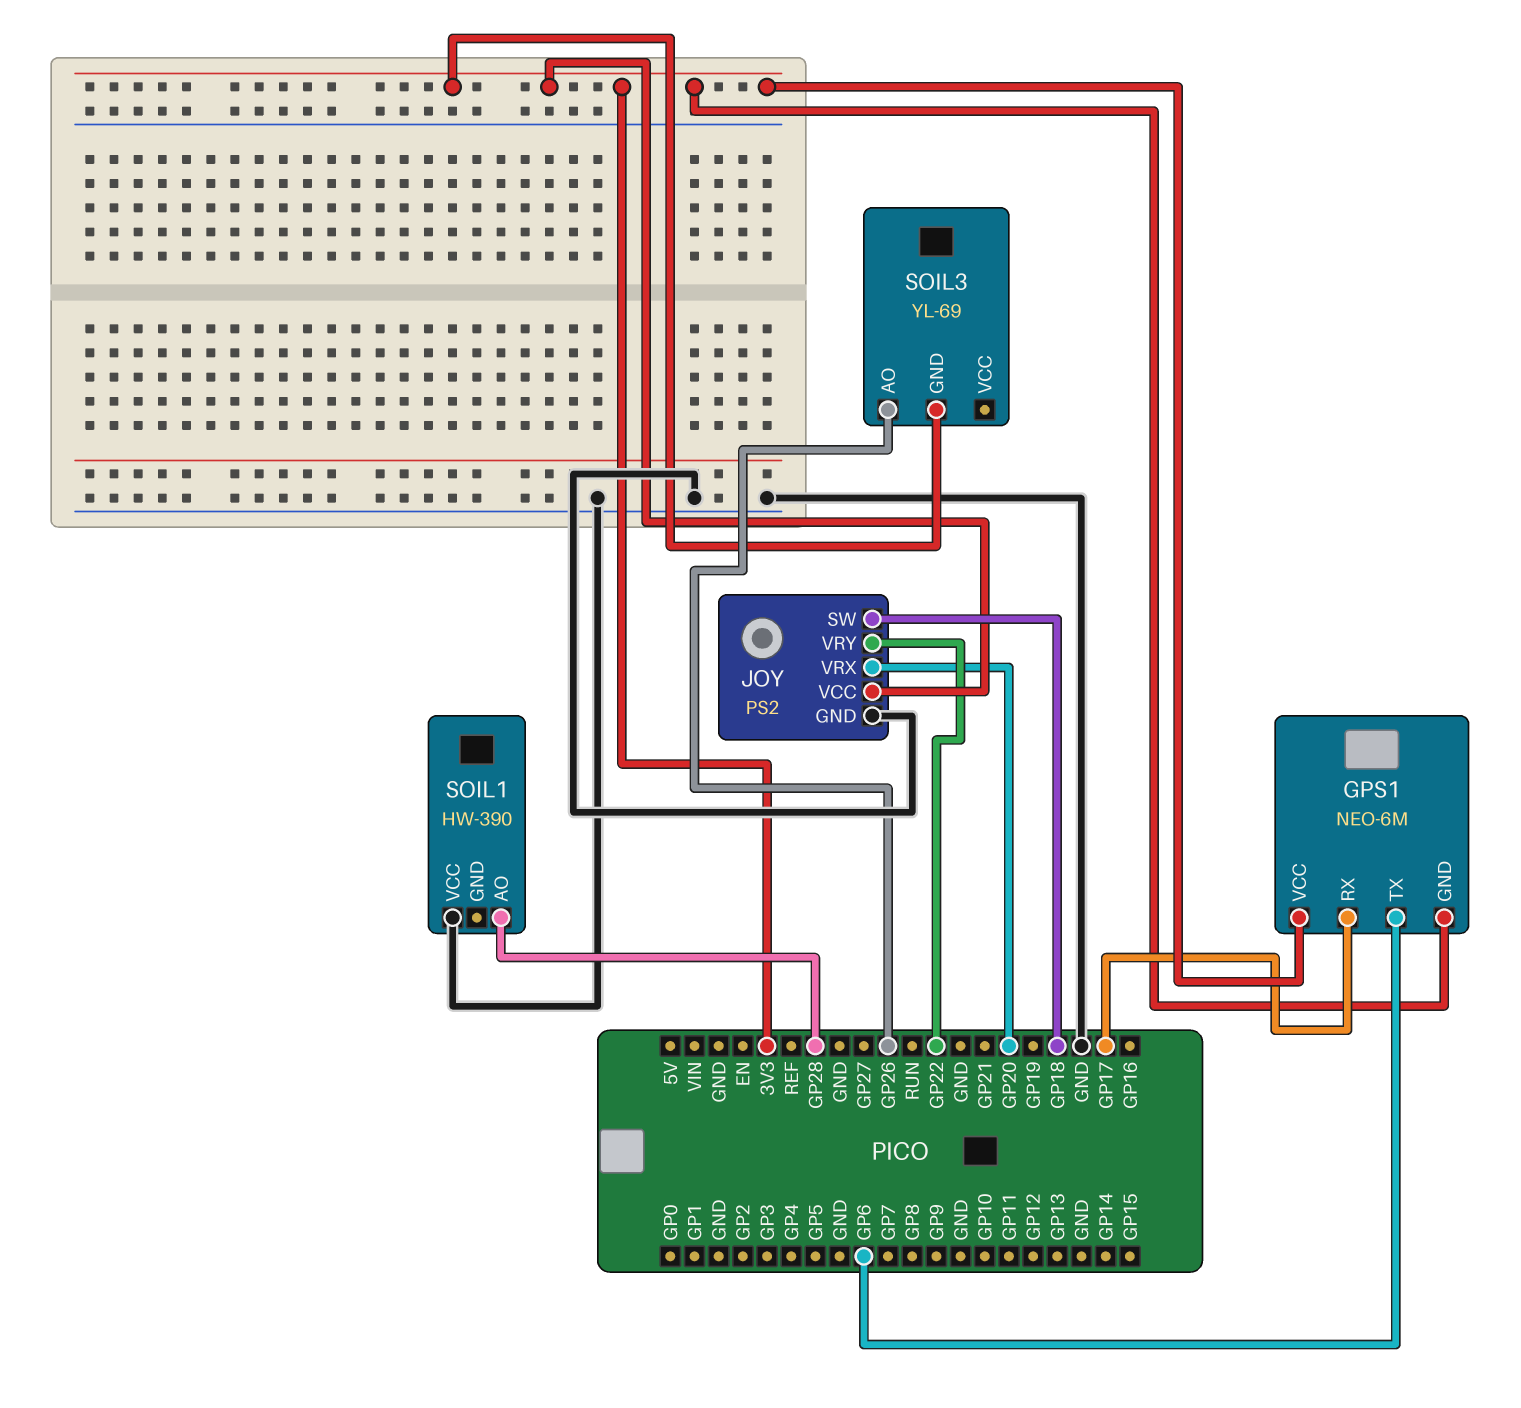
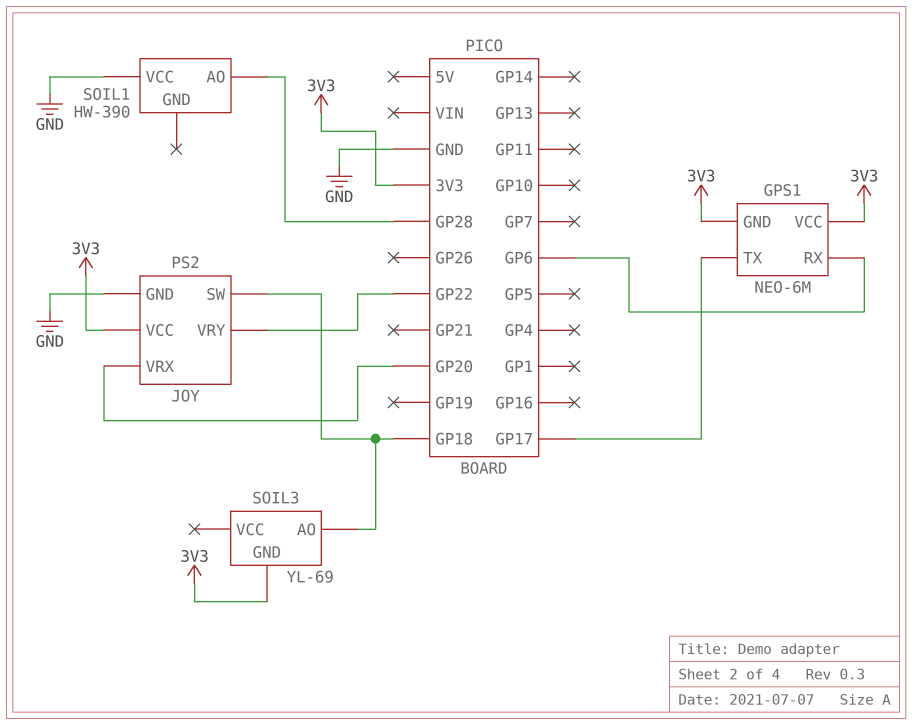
GPS1 pin RX: GP17 -> GP6
GPS1 pin TX: GP6 -> GP17
SOIL3 pin AO: GP26 -> GP18

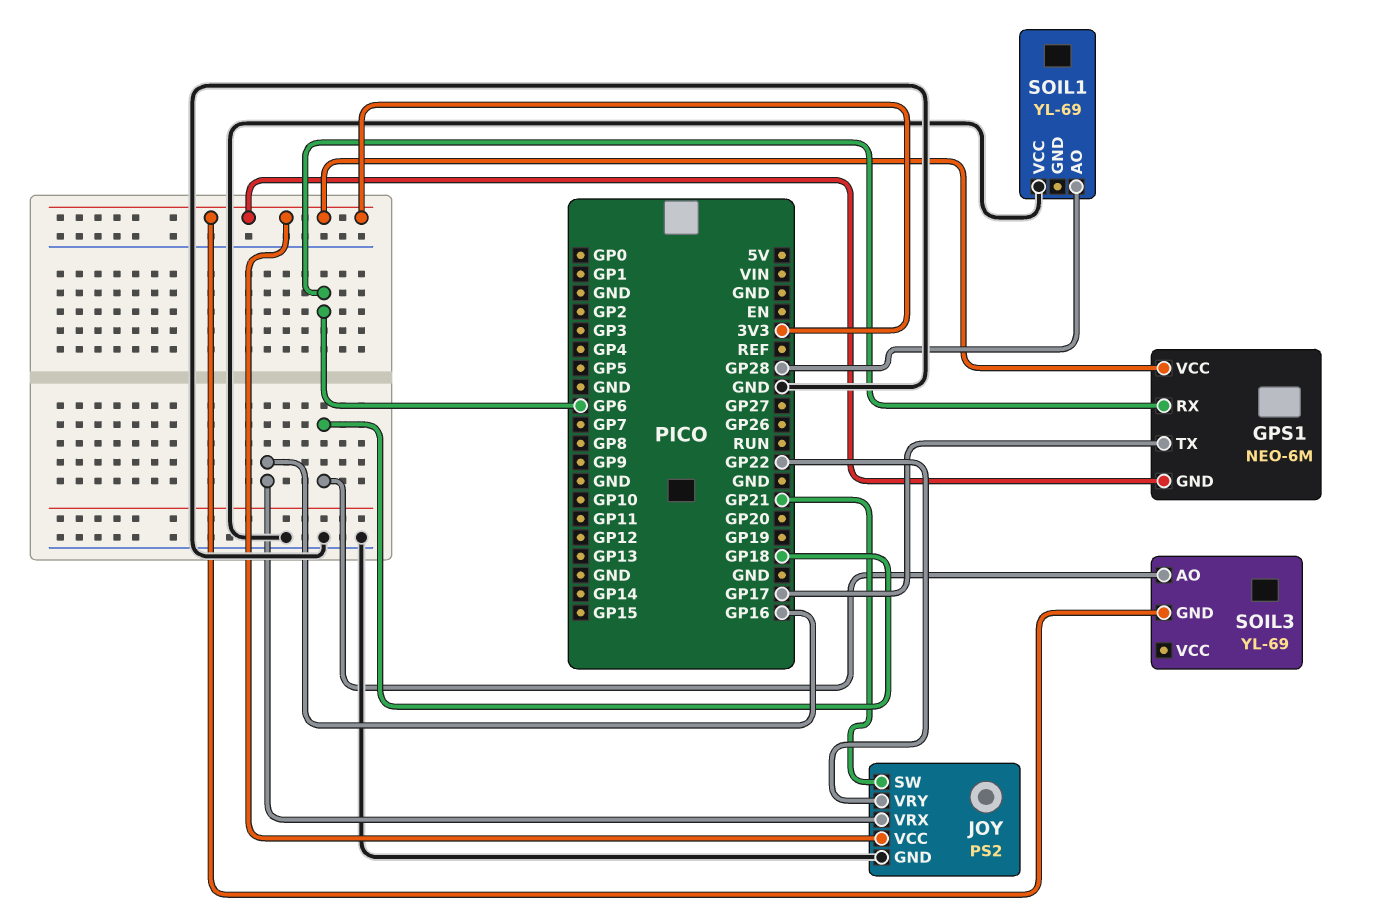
JOY pin SW: GP18 -> GP21
JOY pin VRX: GP20 -> GP16
SOIL1: HW-390 -> YL-69

